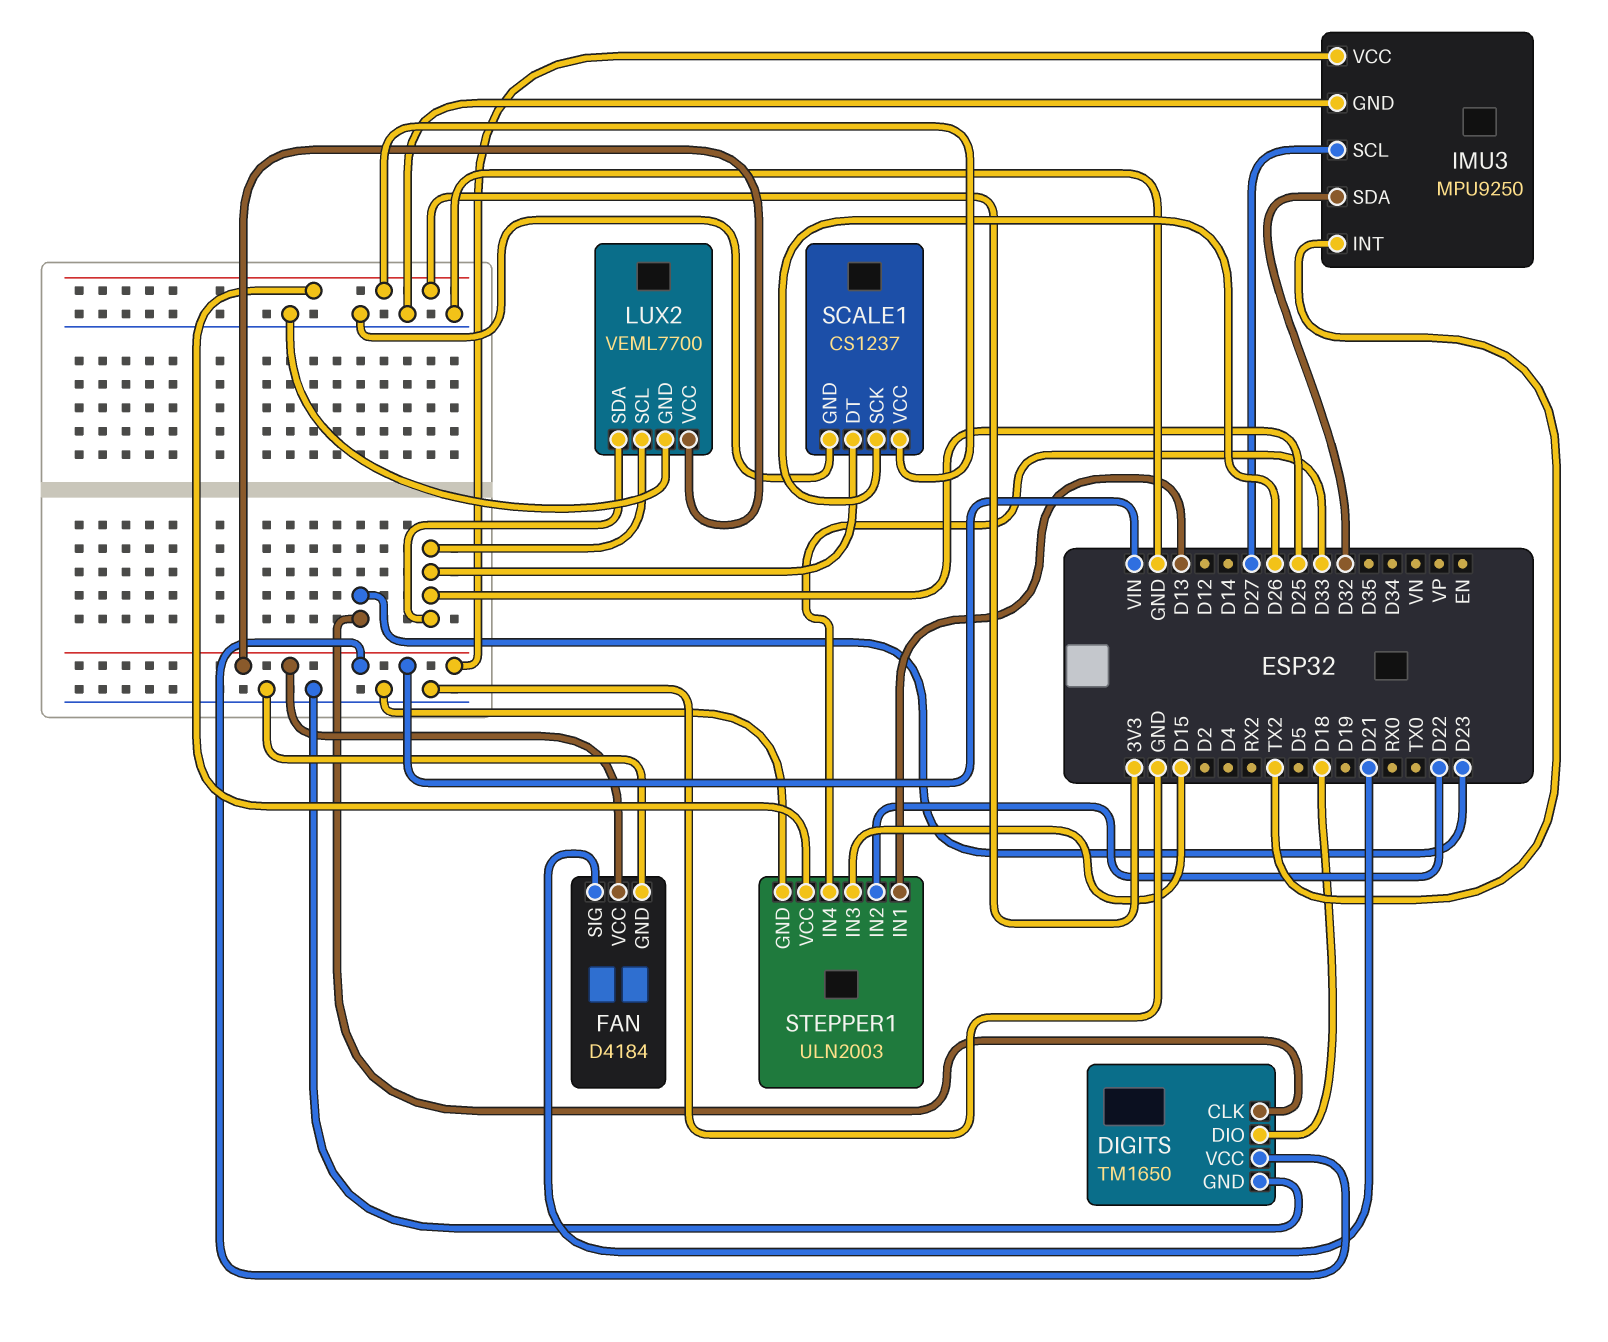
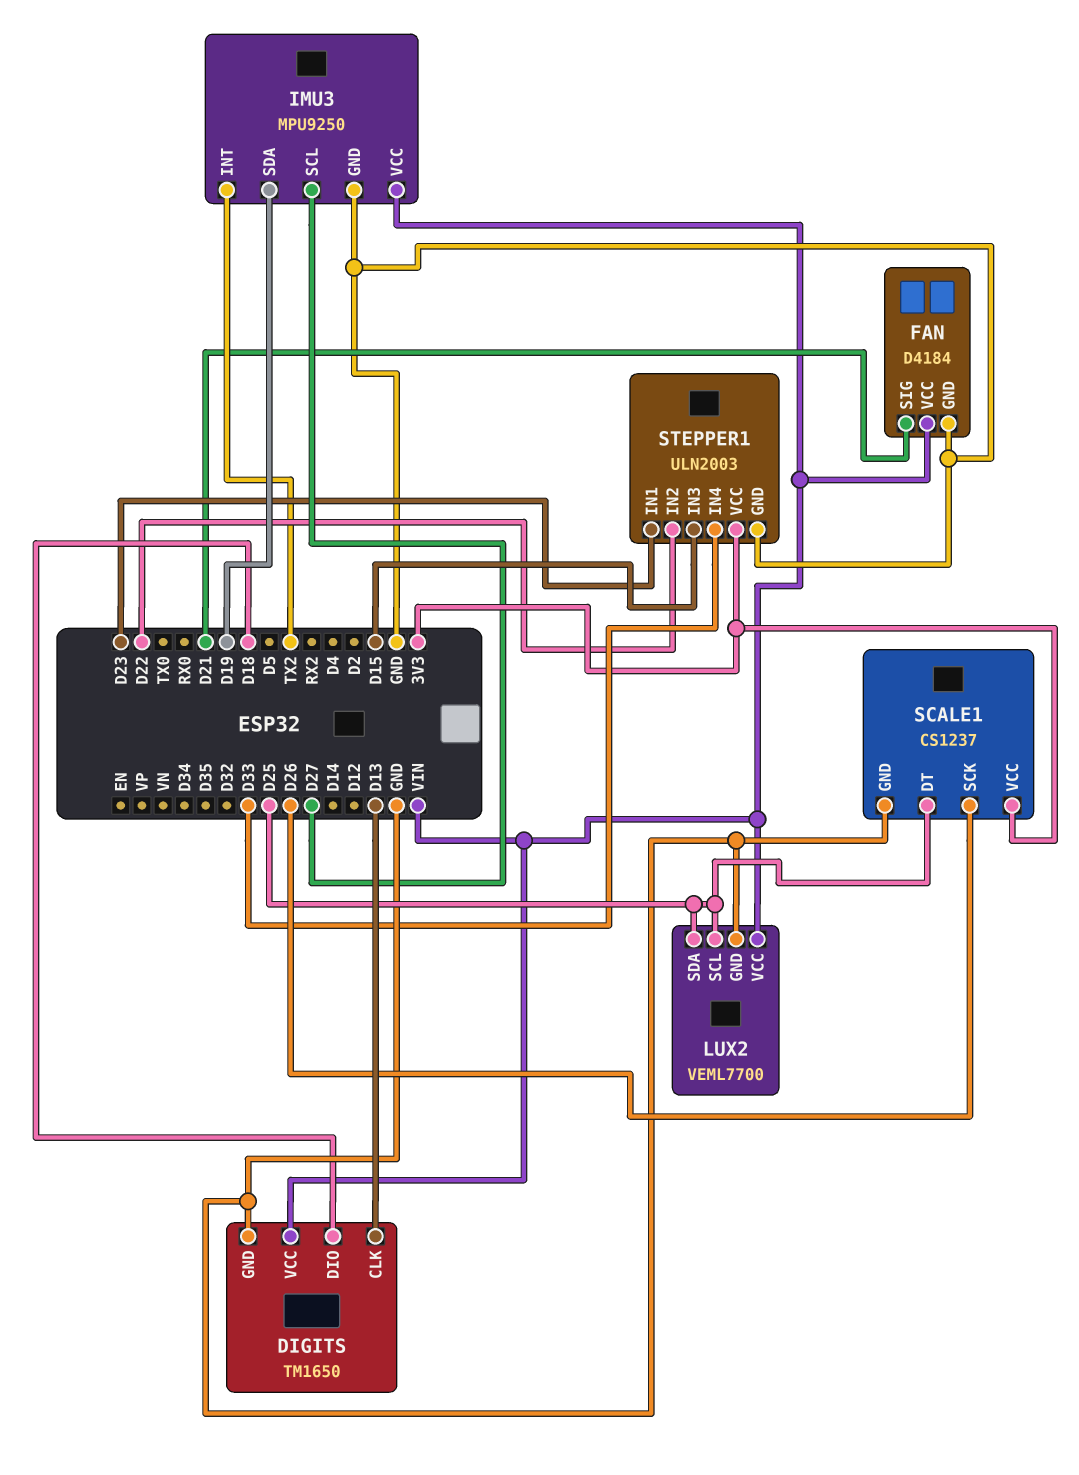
DIGITS pin CLK: D23 -> D13
IMU3 pin SDA: D32 -> D19
STEPPER1 pin IN1: D13 -> D23

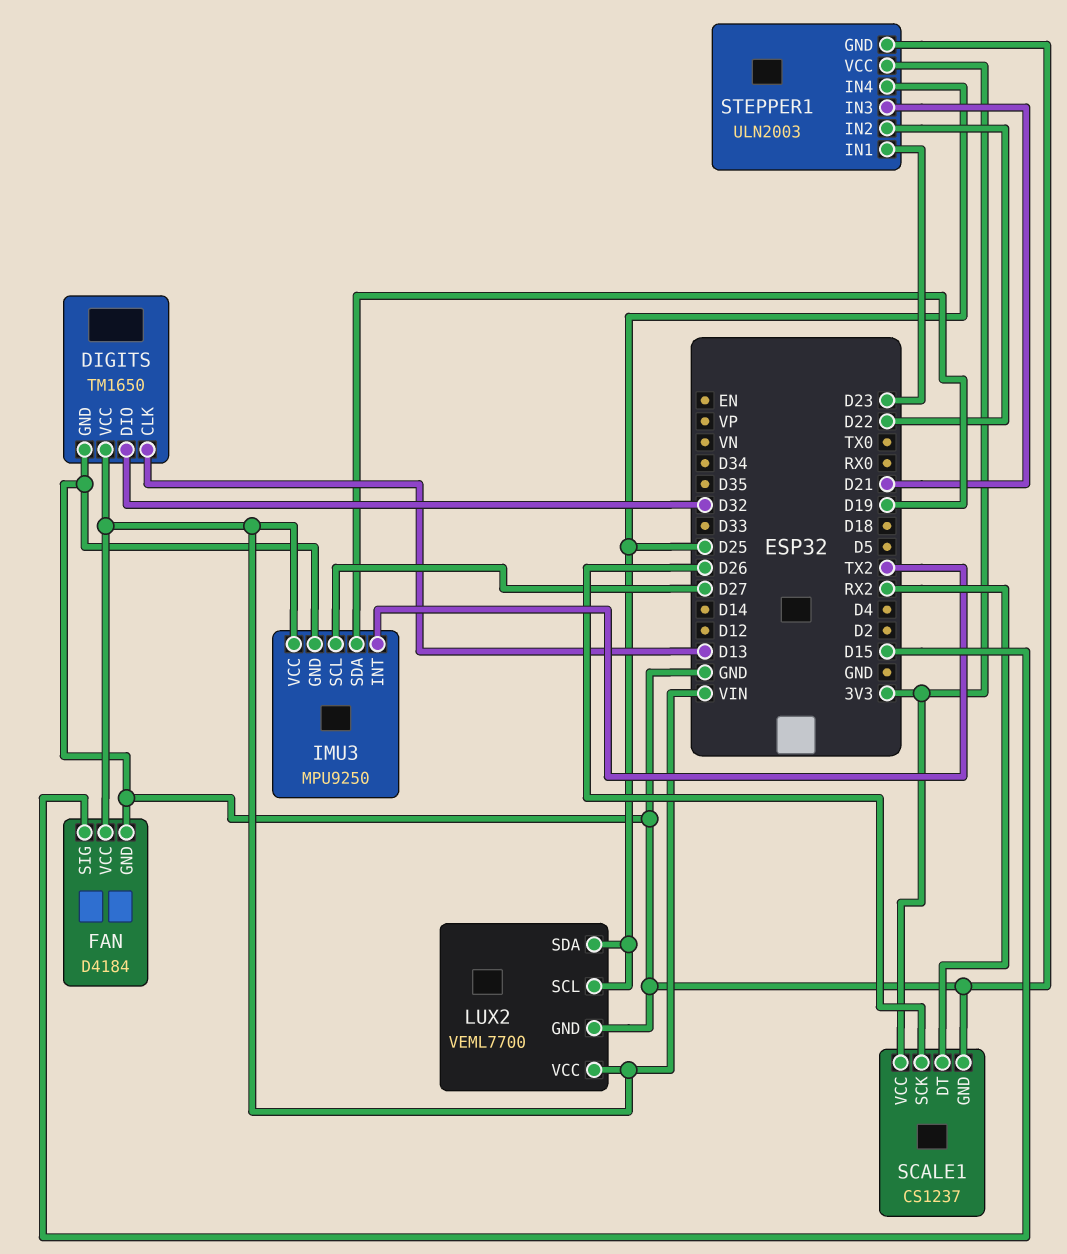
DIGITS pin DIO: D18 -> D32
FAN pin SIG: D21 -> D15
SCALE1 pin DT: D25 -> RX2
STEPPER1 pin IN3: D15 -> D21
STEPPER1 pin IN4: D33 -> D25

